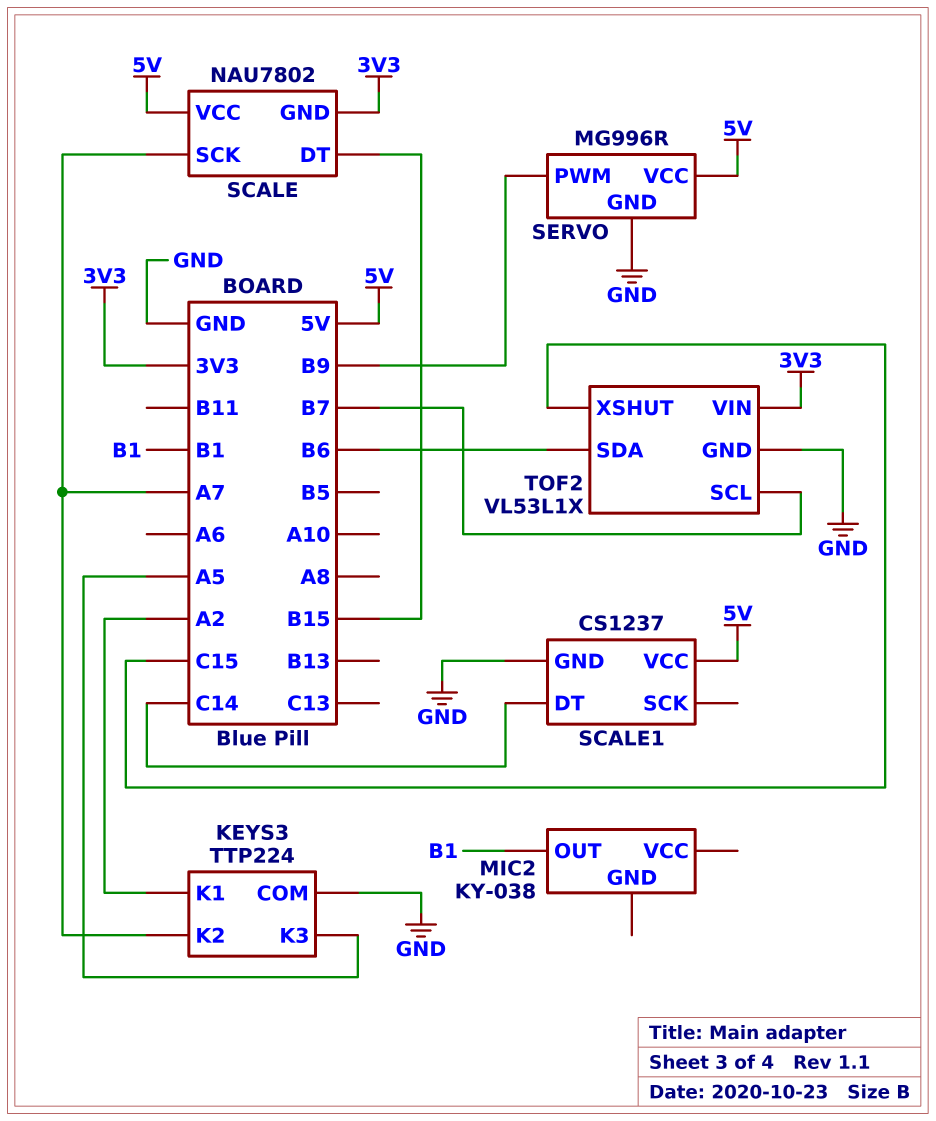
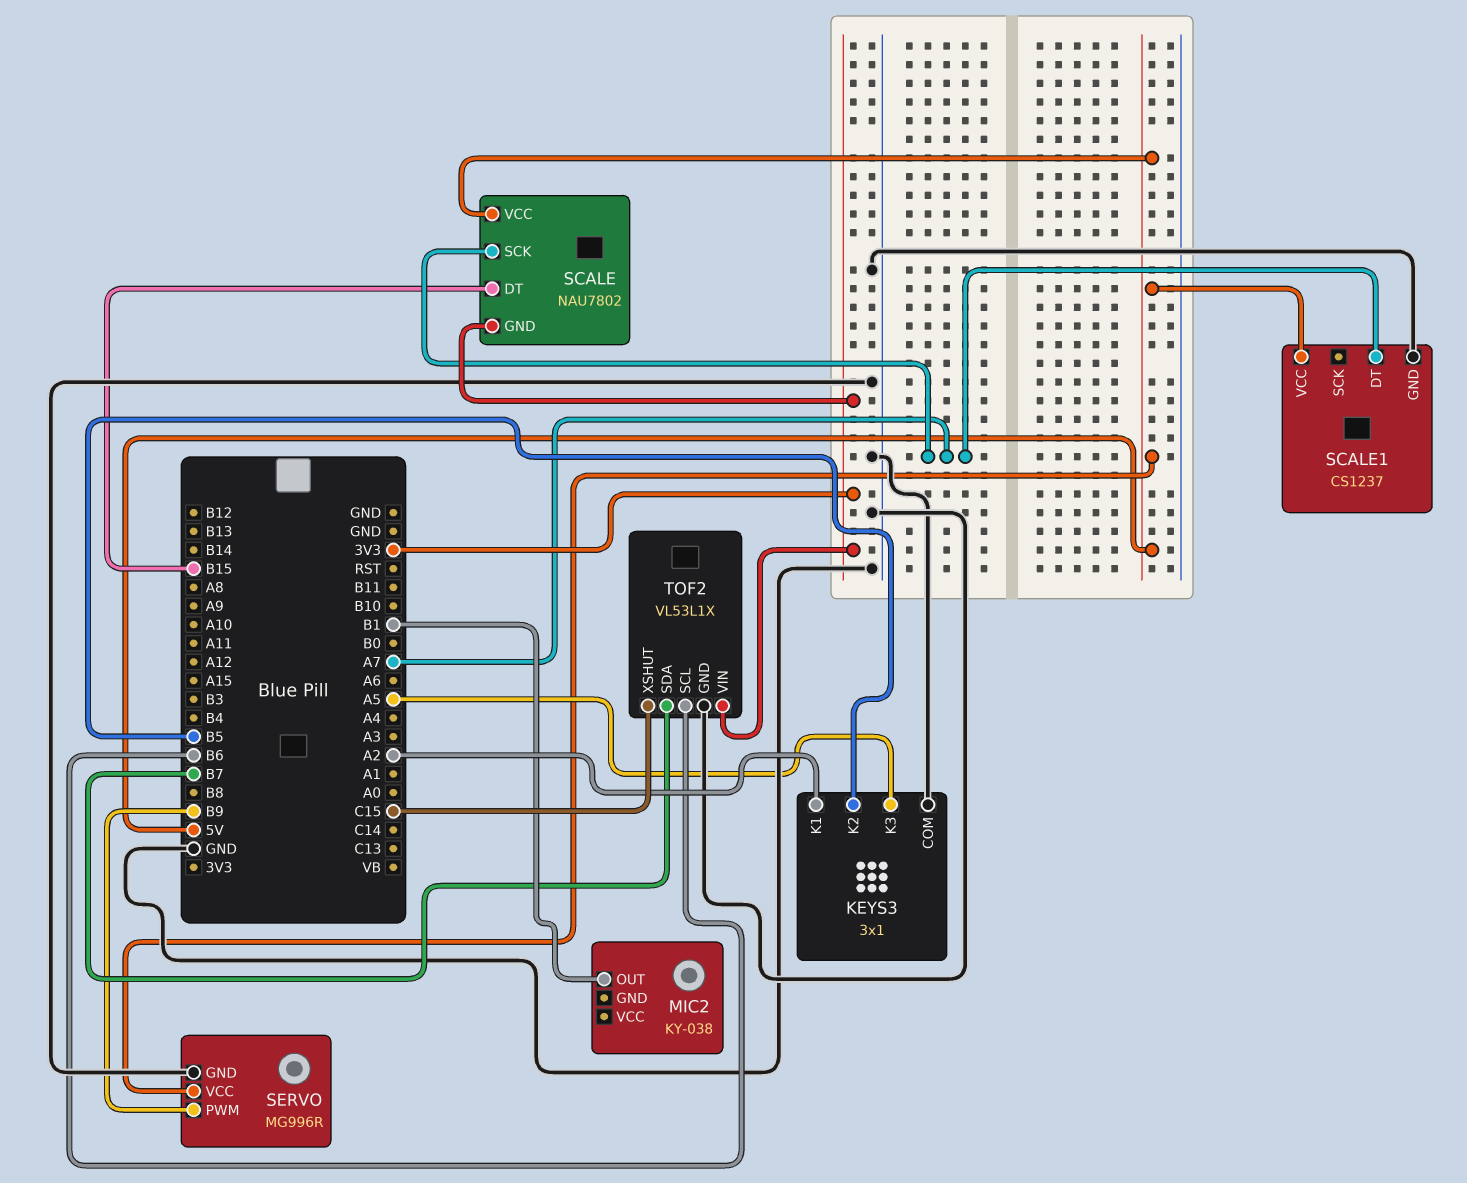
KEYS3: TTP224 -> 3x1
KEYS3 pin K2: A7 -> B5
SCALE1 pin DT: C14 -> A7
TOF2 pin SCL: B7 -> B6
TOF2 pin SDA: B6 -> B7

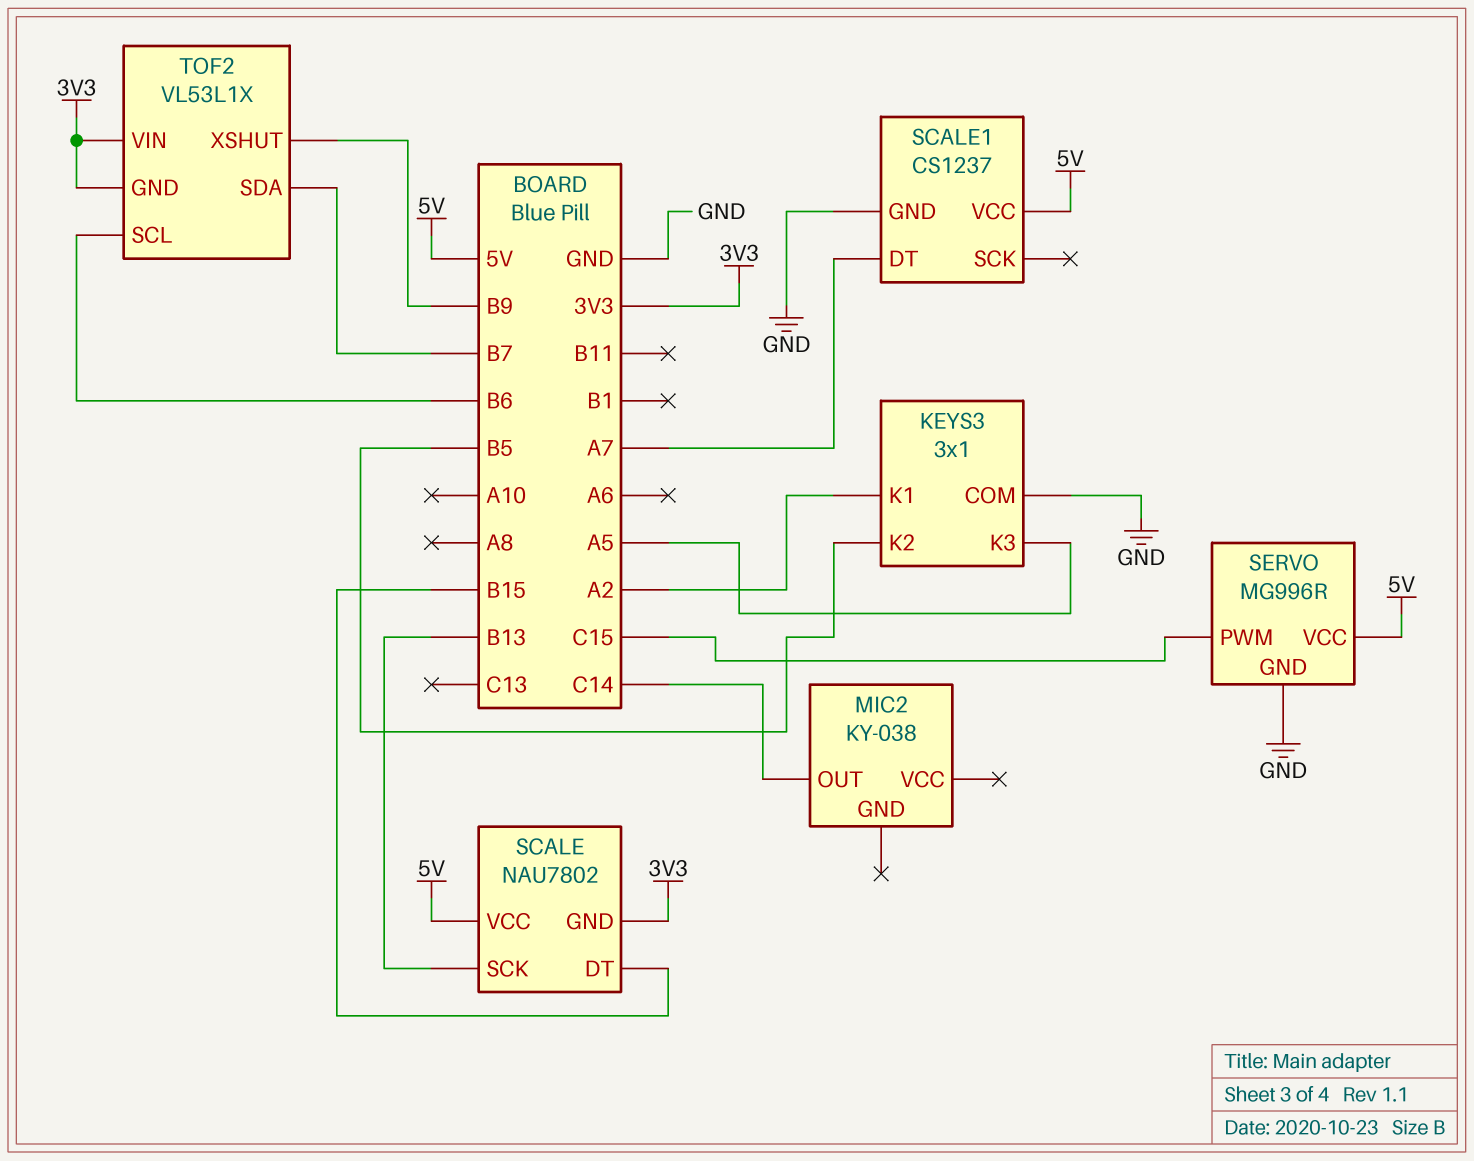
MIC2 pin OUT: B1 -> C14
SCALE pin SCK: A7 -> B13
SERVO pin PWM: B9 -> C15
TOF2 pin GND: GND -> 3V3
TOF2 pin XSHUT: C15 -> B9

